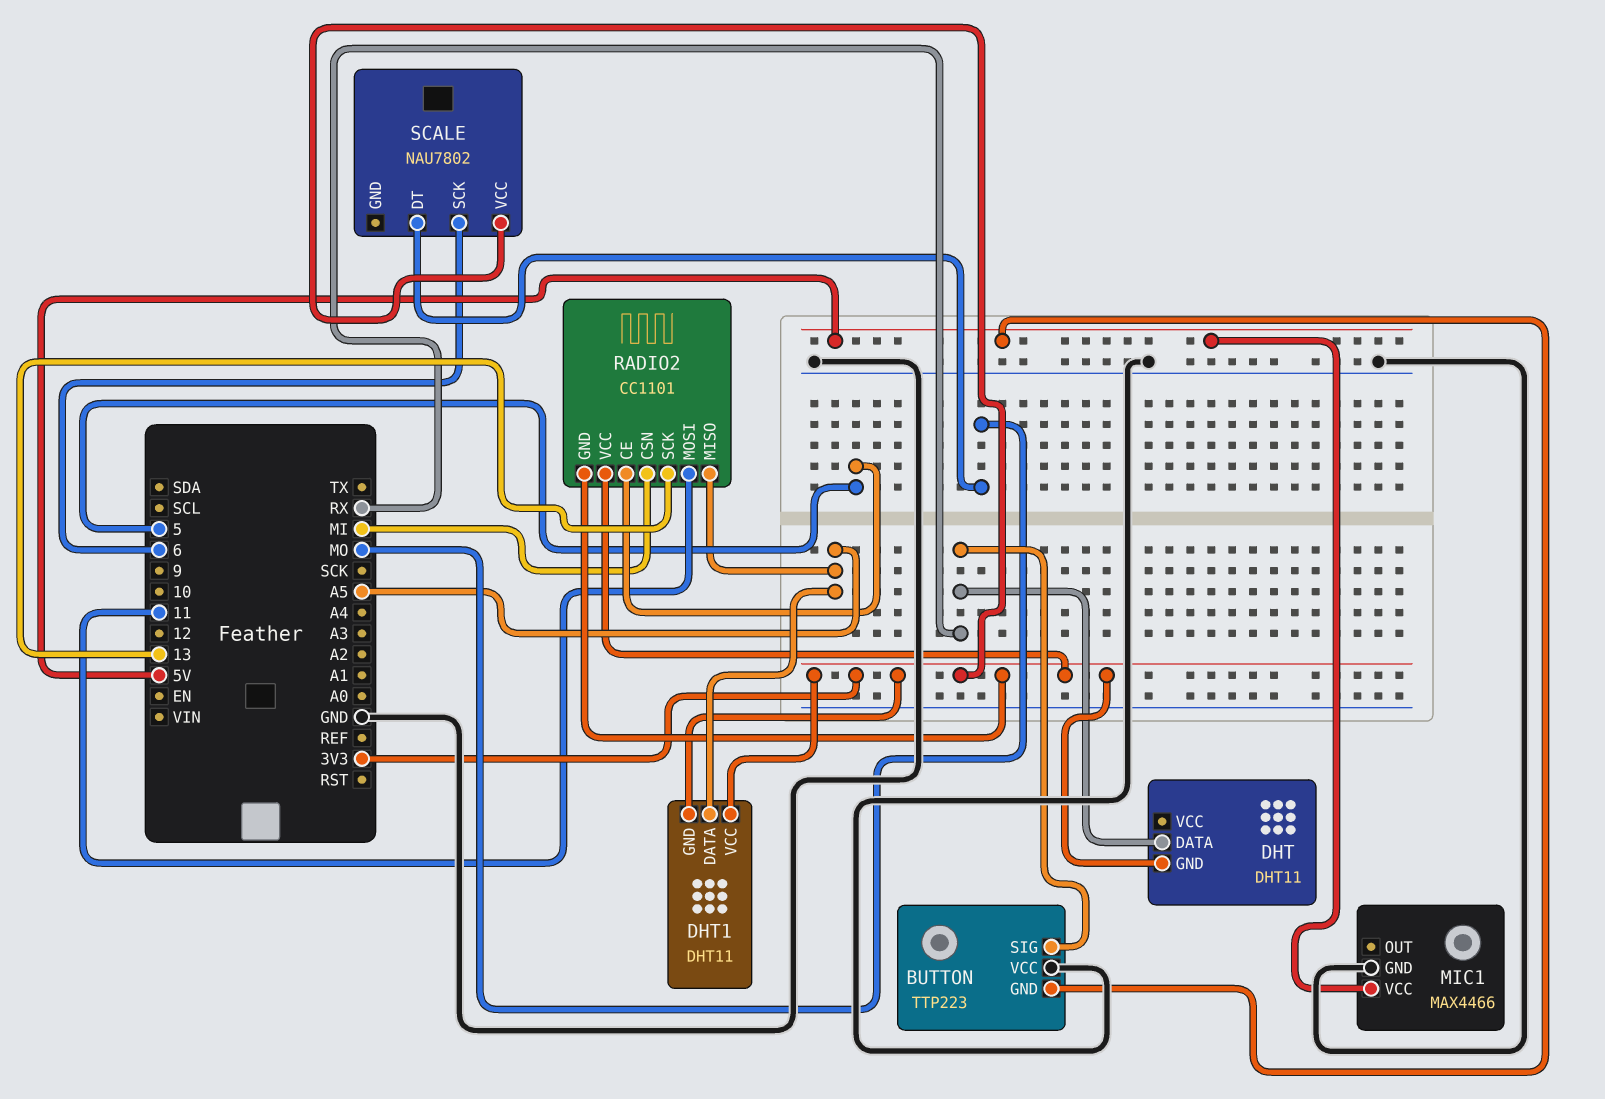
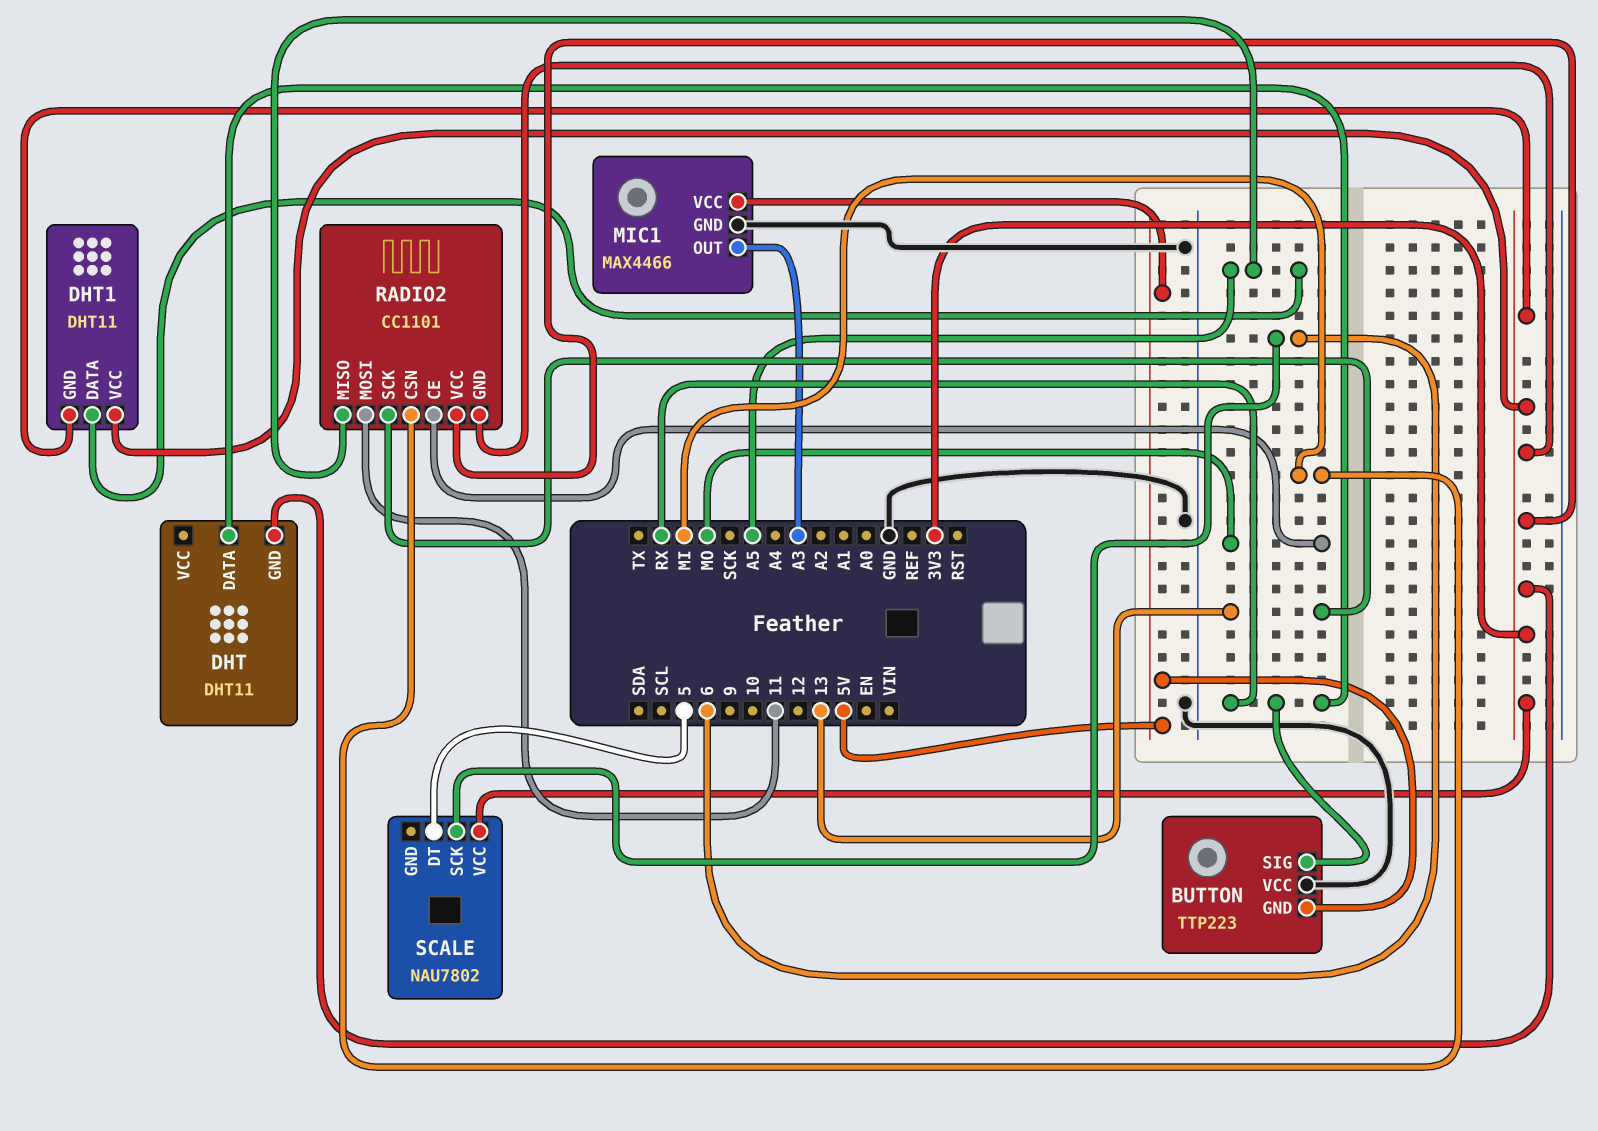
MIC1 pin OUT: none -> A3
RADIO2 pin CE: 5 -> MO
SCALE pin DT: MO -> 5

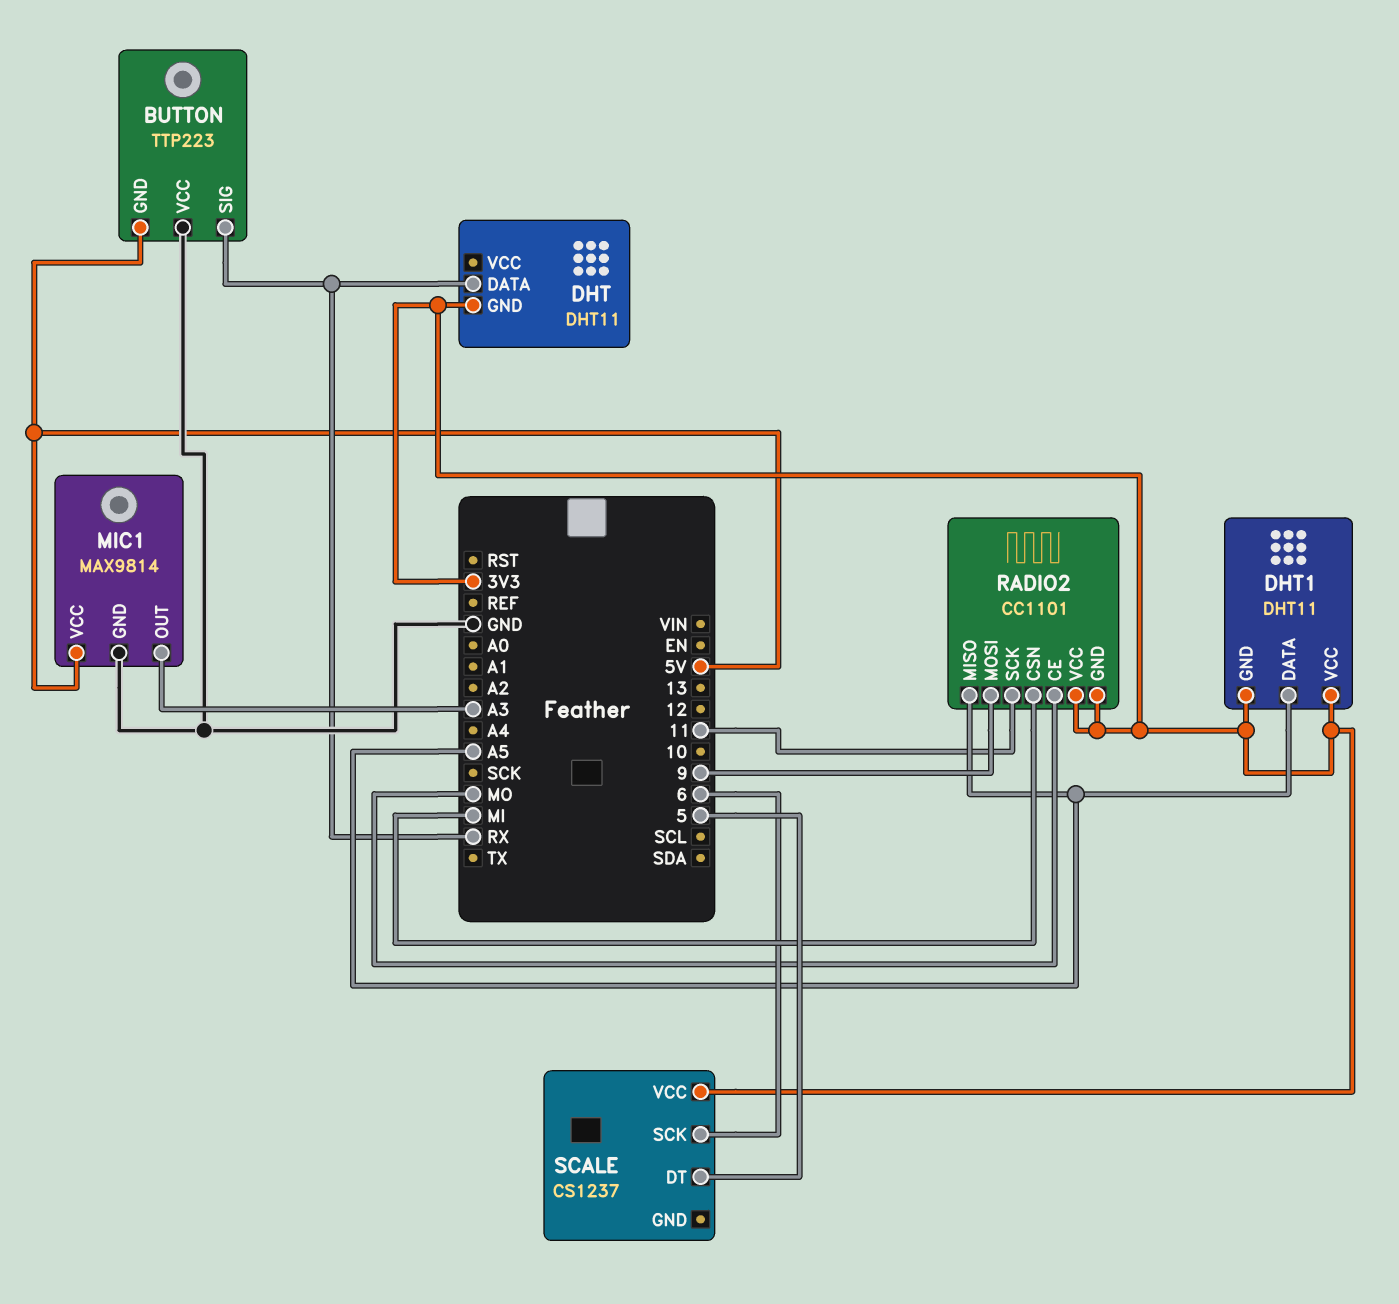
MIC1: MAX4466 -> MAX9814
RADIO2 pin MOSI: 11 -> 9
RADIO2 pin SCK: 13 -> 11
SCALE: NAU7802 -> CS1237

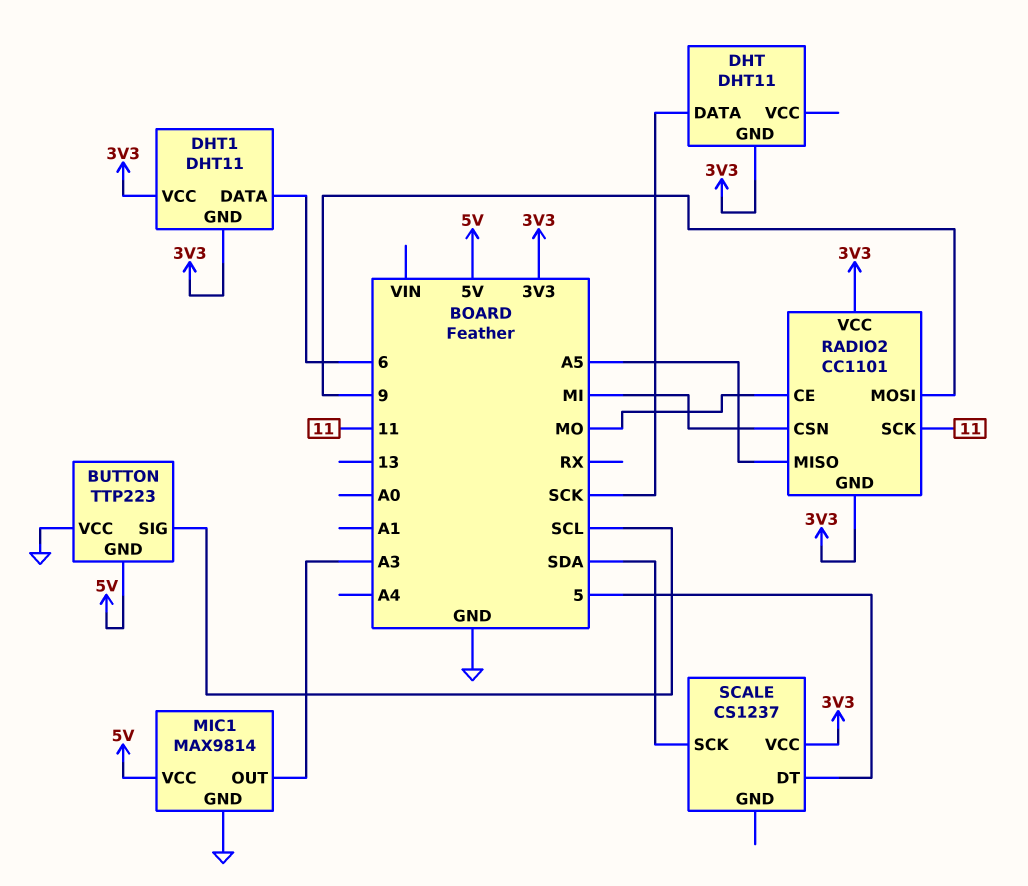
BUTTON pin SIG: RX -> SCL
DHT pin DATA: RX -> SCK
DHT1 pin DATA: A5 -> 6
SCALE pin SCK: 6 -> SDA

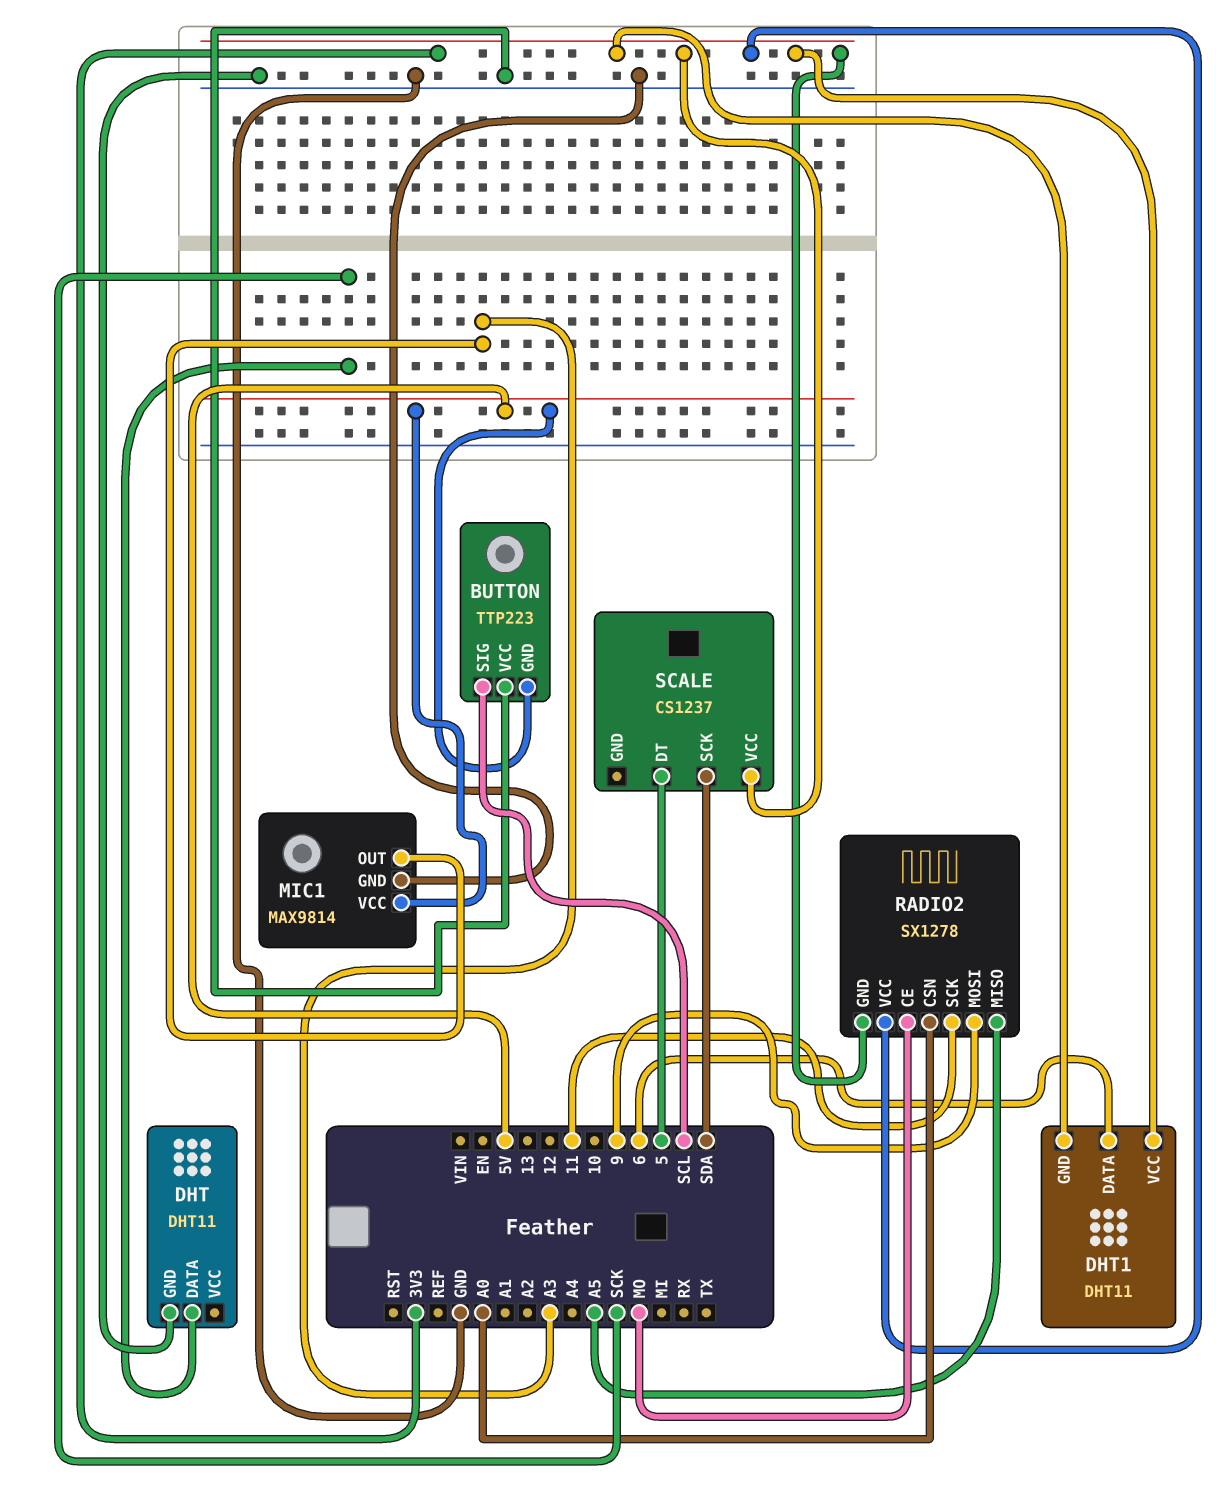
DHT pin GND: 3V3 -> GND
RADIO2: CC1101 -> SX1278
RADIO2 pin CSN: MI -> A0

